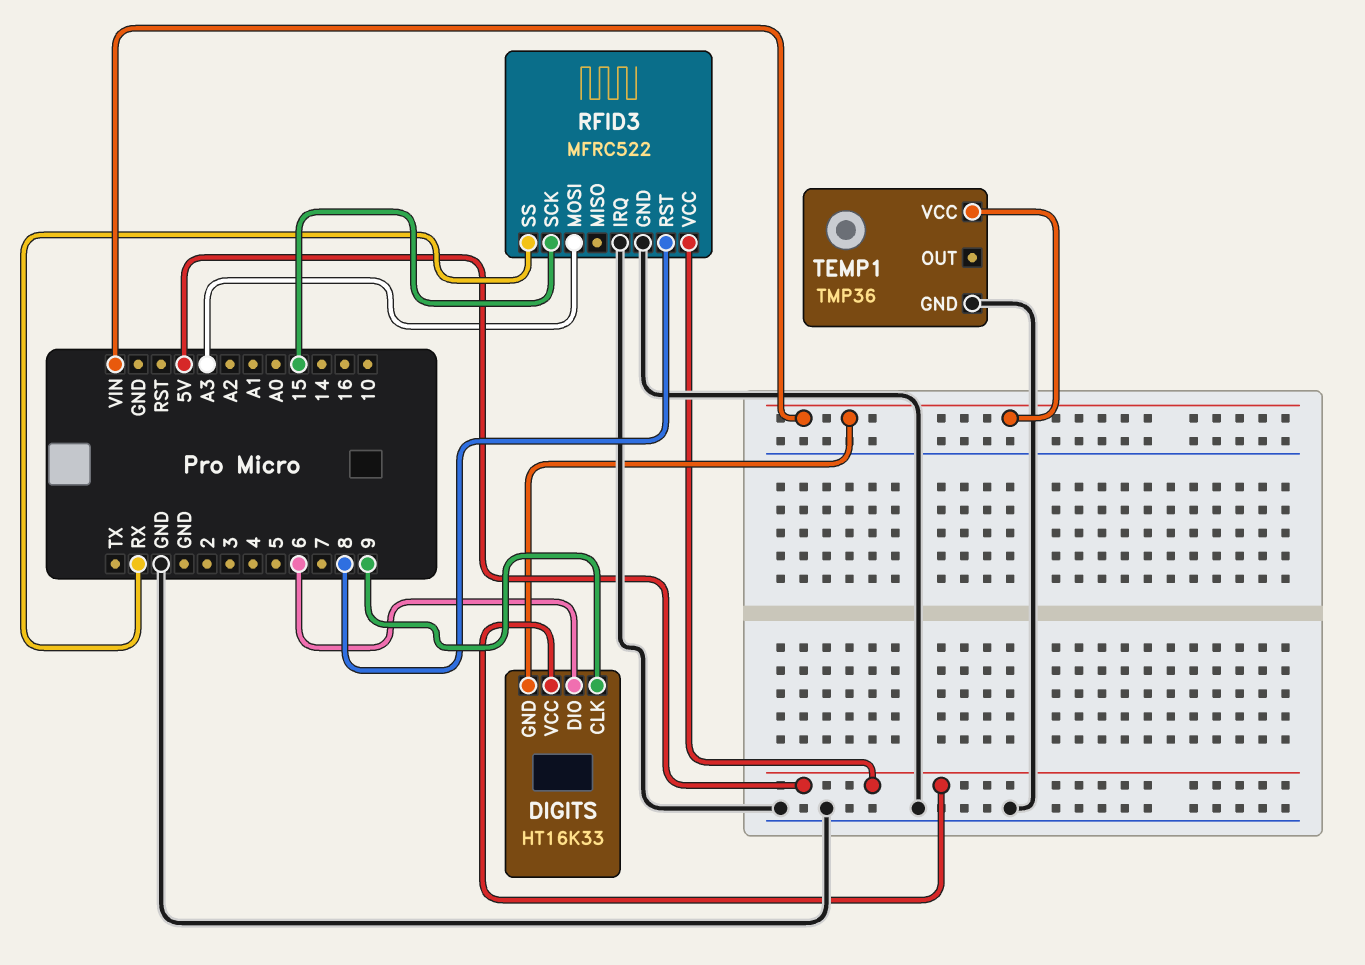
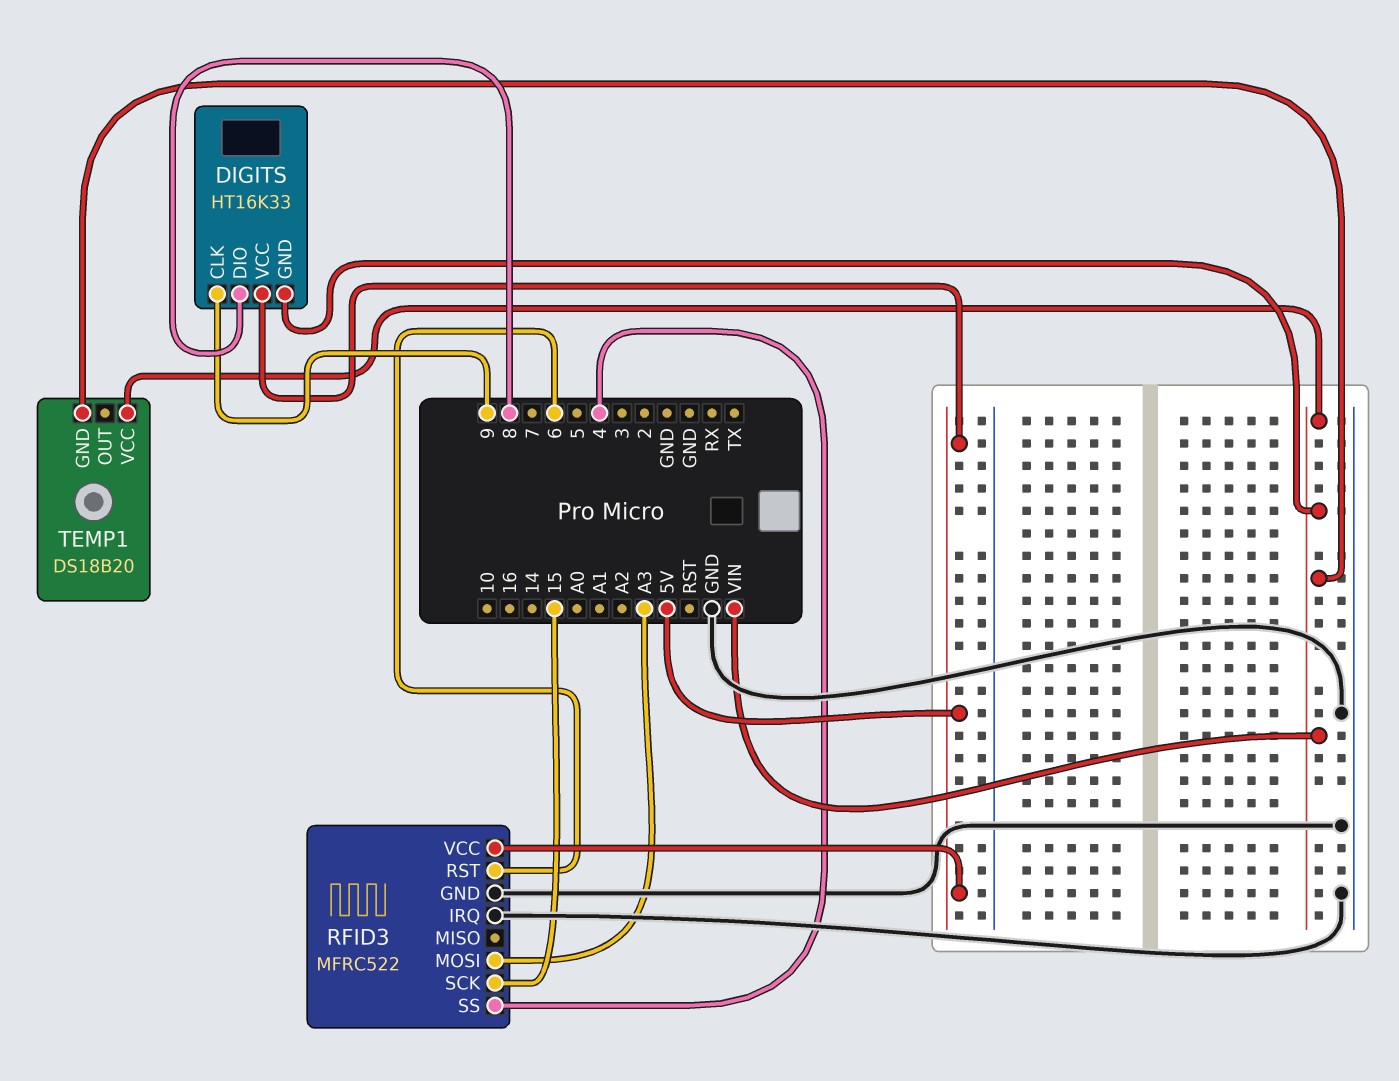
DIGITS pin DIO: 6 -> 8
RFID3 pin RST: 8 -> 6
RFID3 pin SS: RX -> 4
TEMP1: TMP36 -> DS18B20
TEMP1 pin GND: GND -> VIN

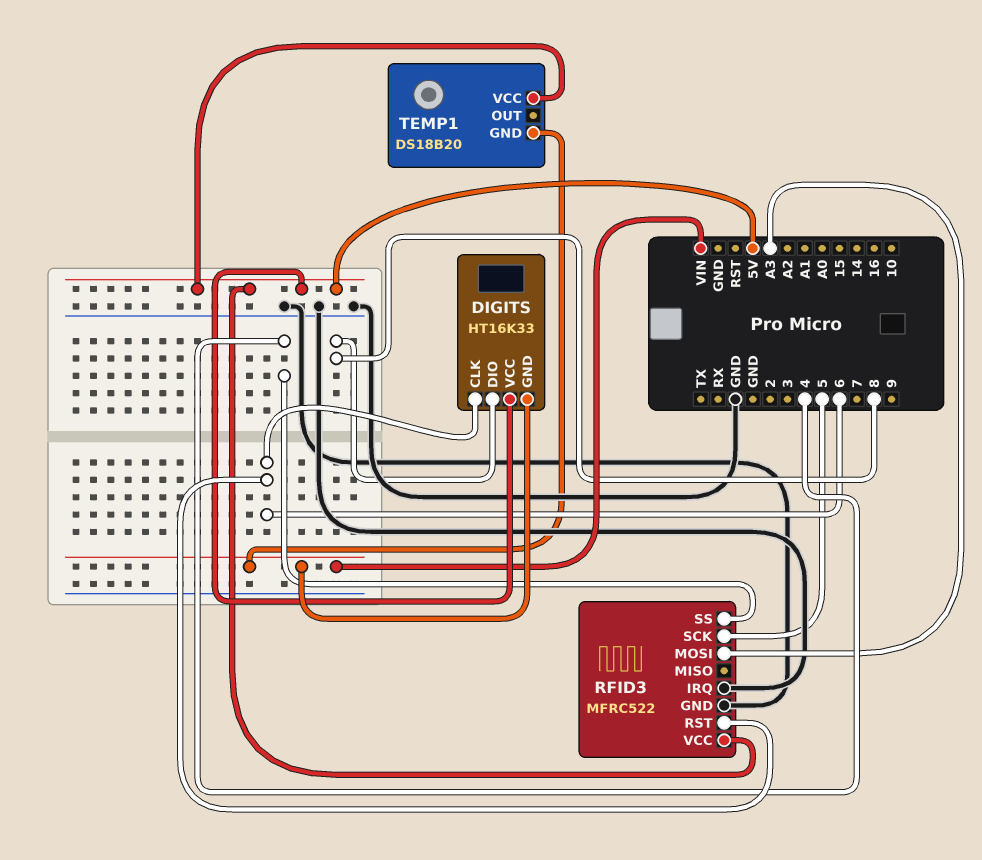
DIGITS pin CLK: 9 -> 6
RFID3 pin SCK: 15 -> 5
TEMP1 pin VCC: VIN -> 5V

